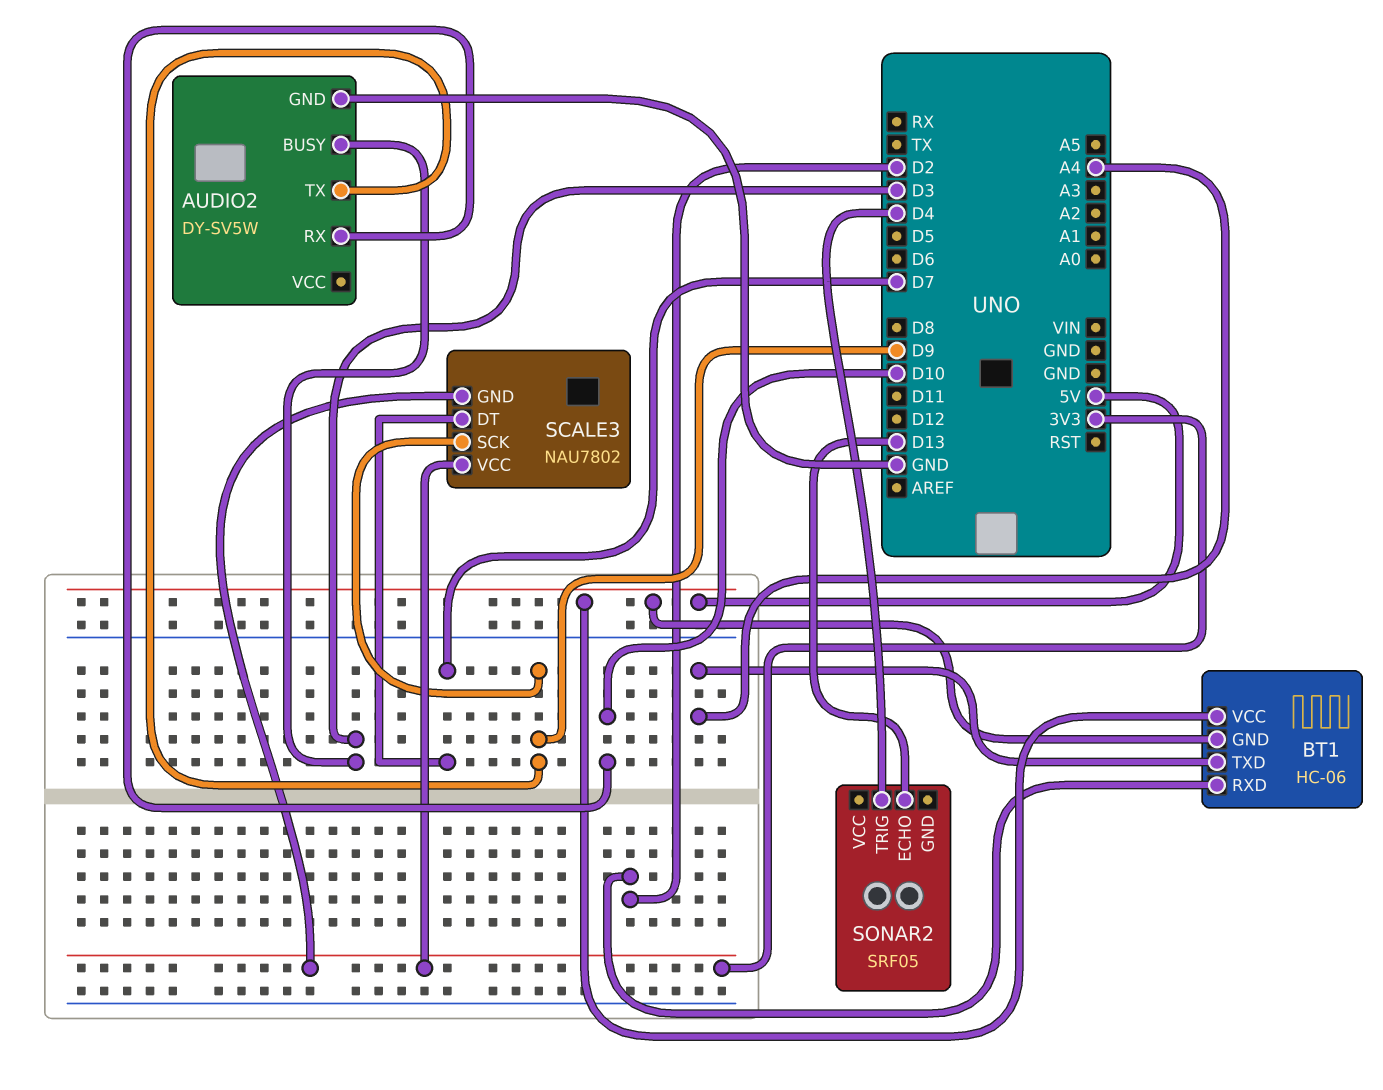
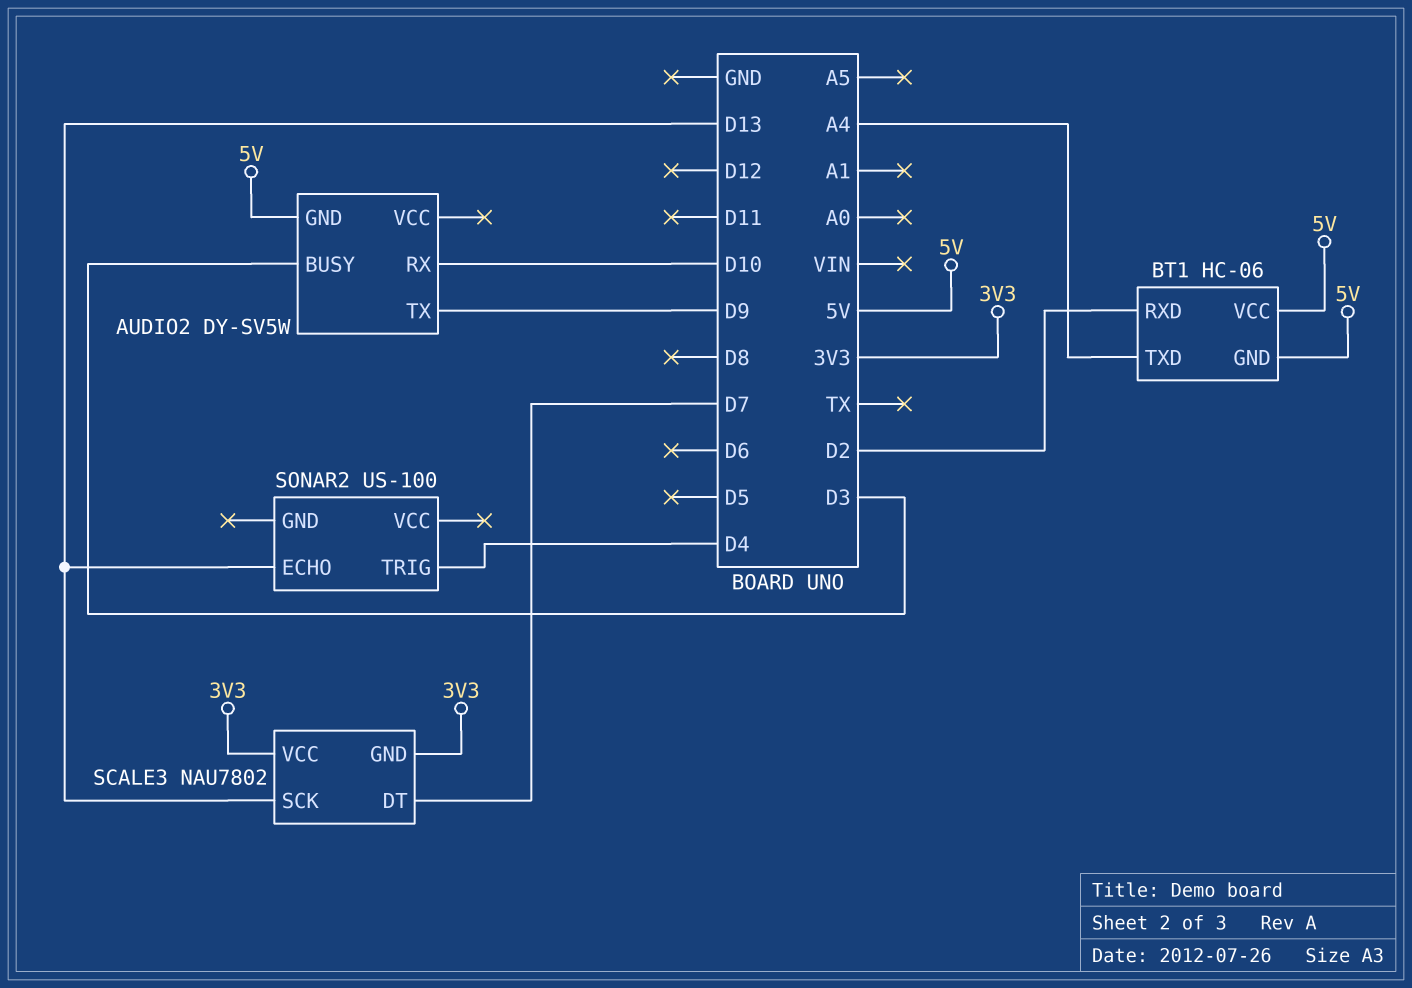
AUDIO2 pin GND: GND -> 5V
SCALE3 pin SCK: D9 -> D13
SONAR2: SRF05 -> US-100

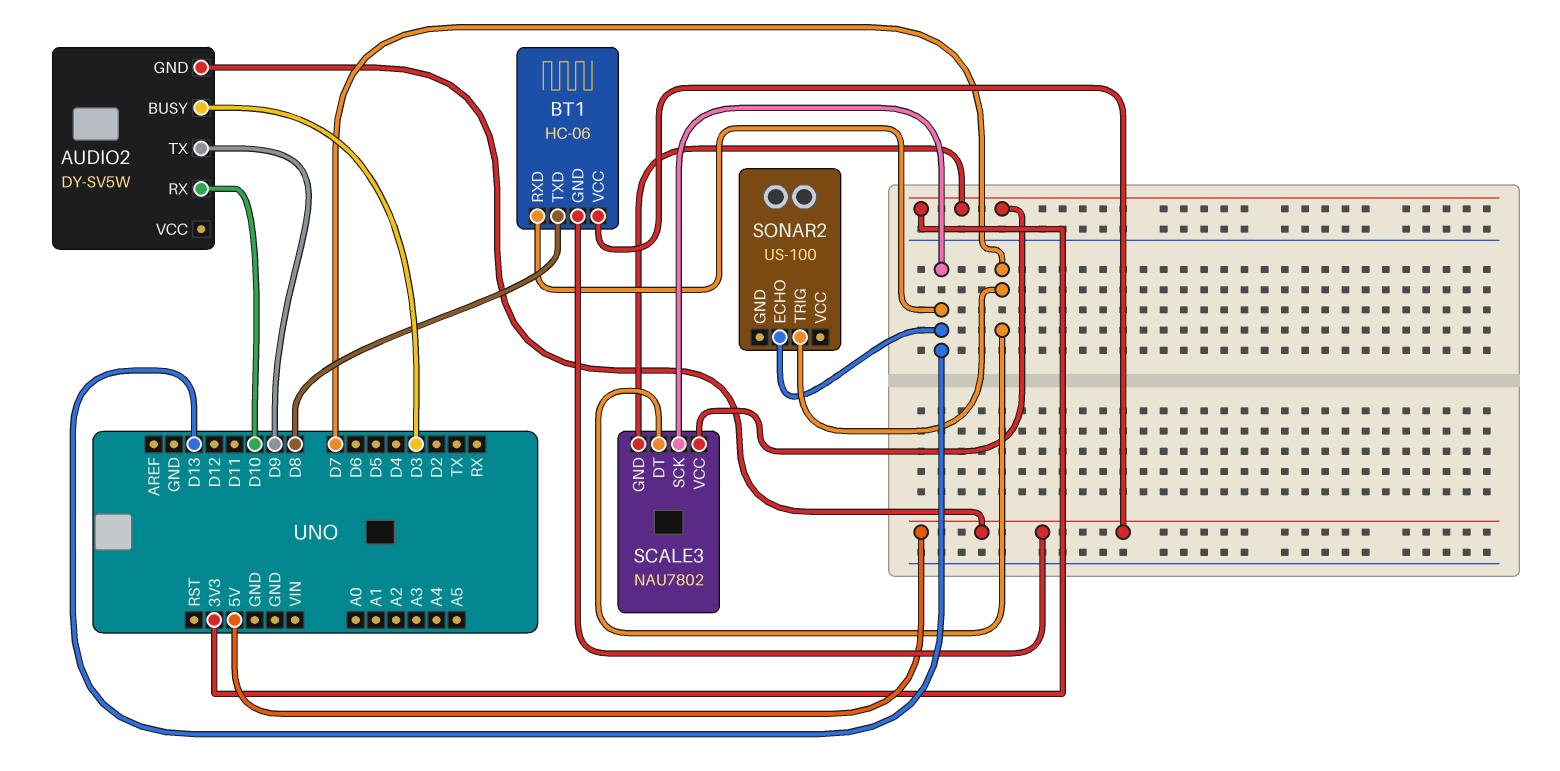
BT1 pin RXD: D2 -> D13
BT1 pin TXD: A4 -> D8
SONAR2 pin TRIG: D4 -> D7

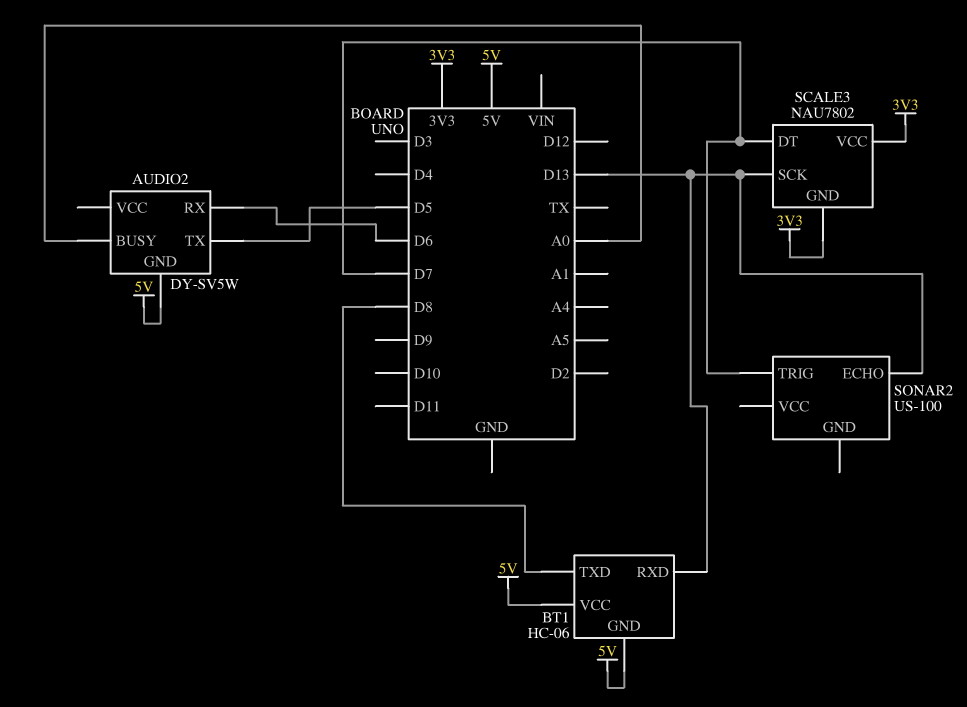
AUDIO2 pin BUSY: D3 -> A0
AUDIO2 pin RX: D10 -> D6
AUDIO2 pin TX: D9 -> D5

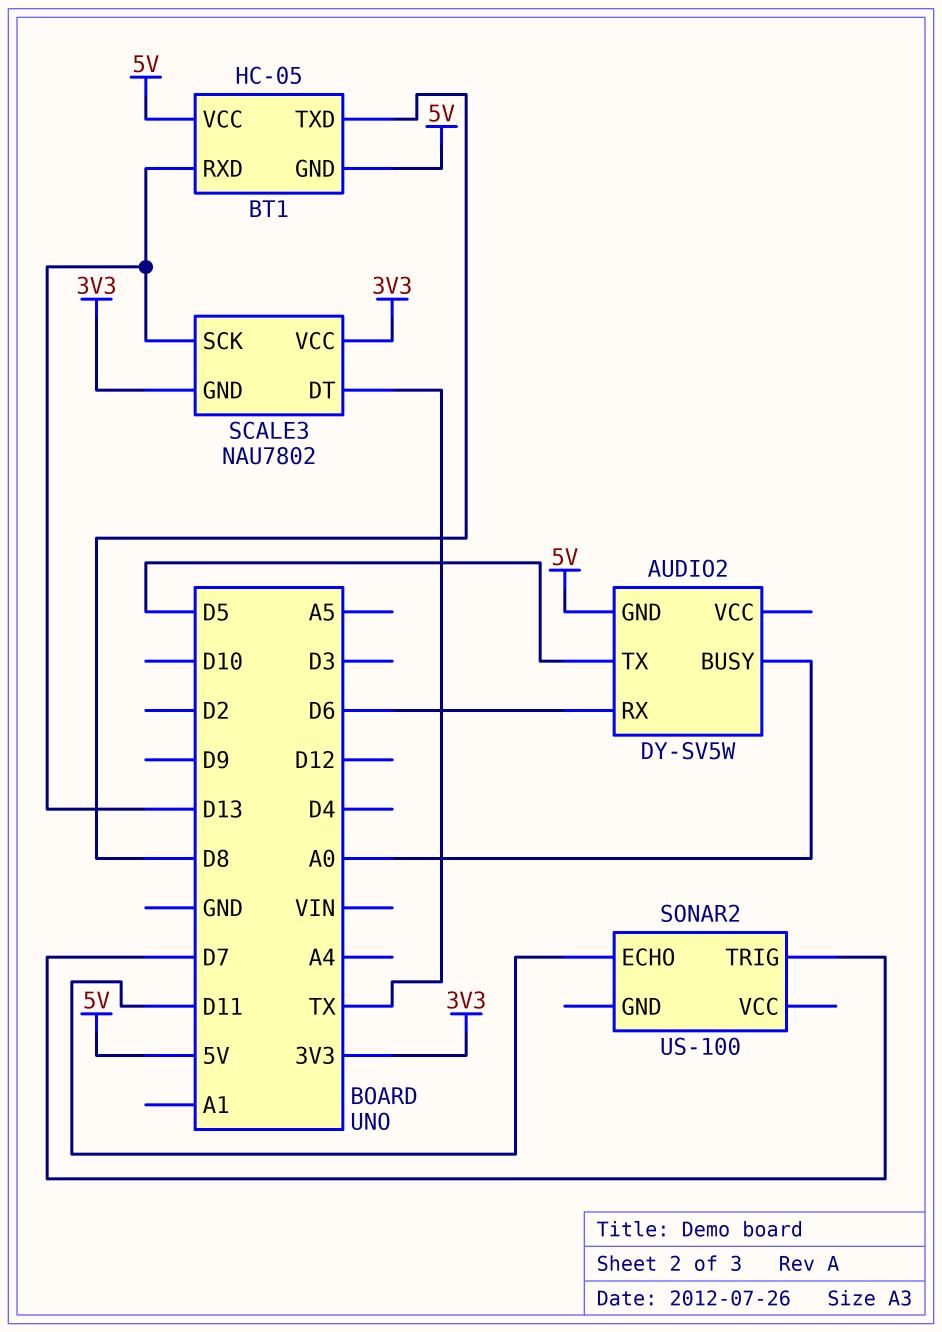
BT1: HC-06 -> HC-05
SCALE3 pin DT: D7 -> TX
SONAR2 pin ECHO: D13 -> D11

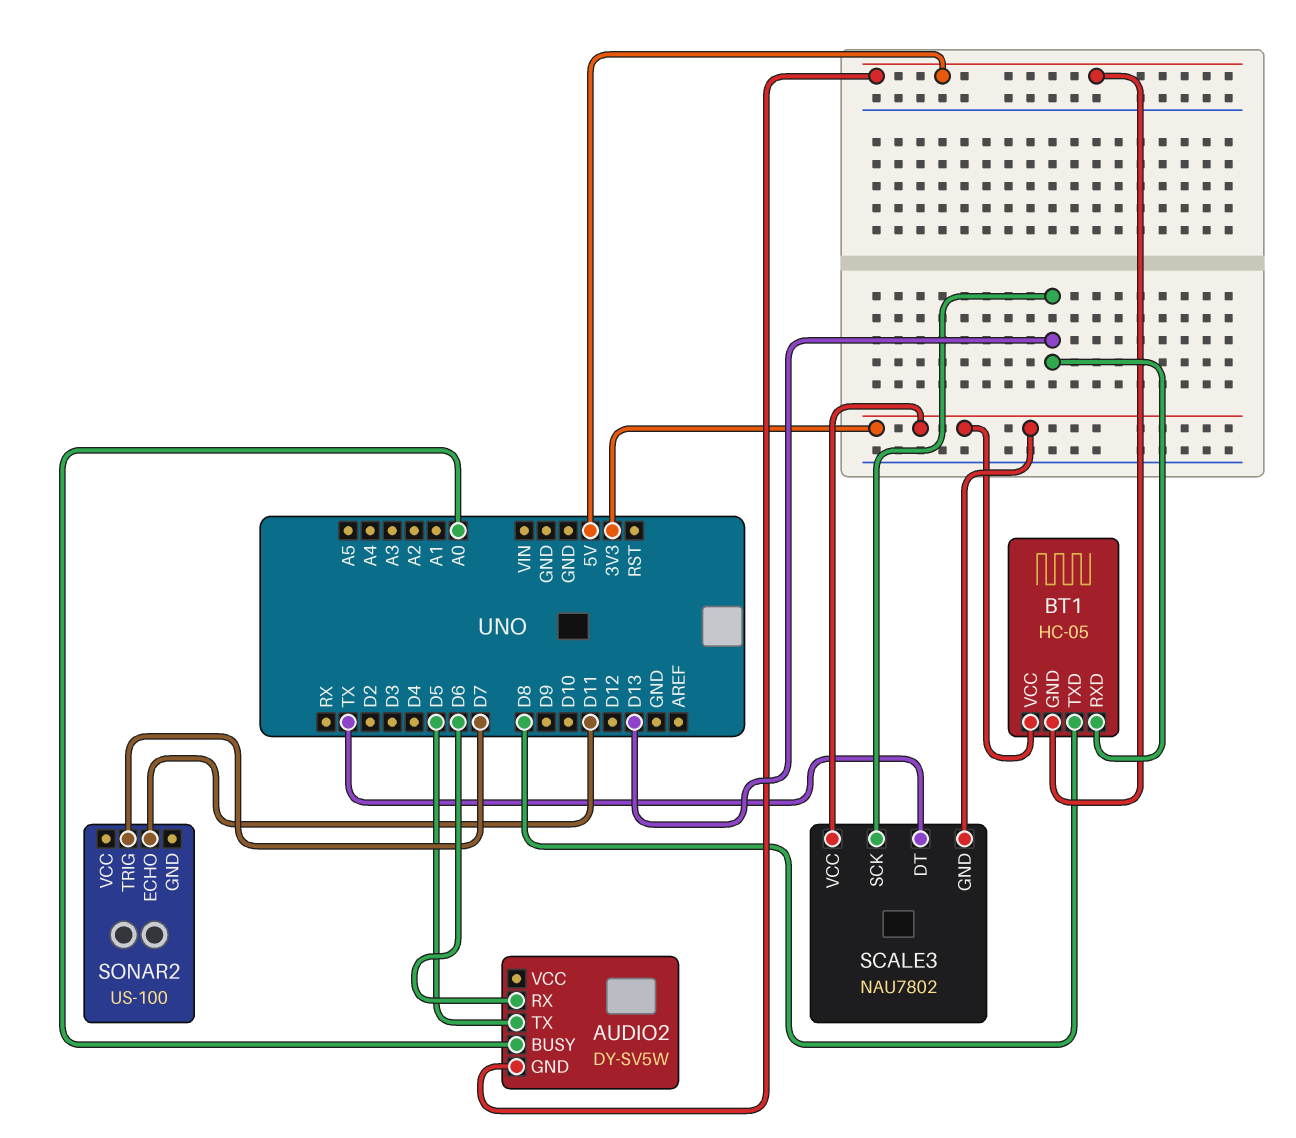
BT1 pin VCC: 5V -> 3V3

